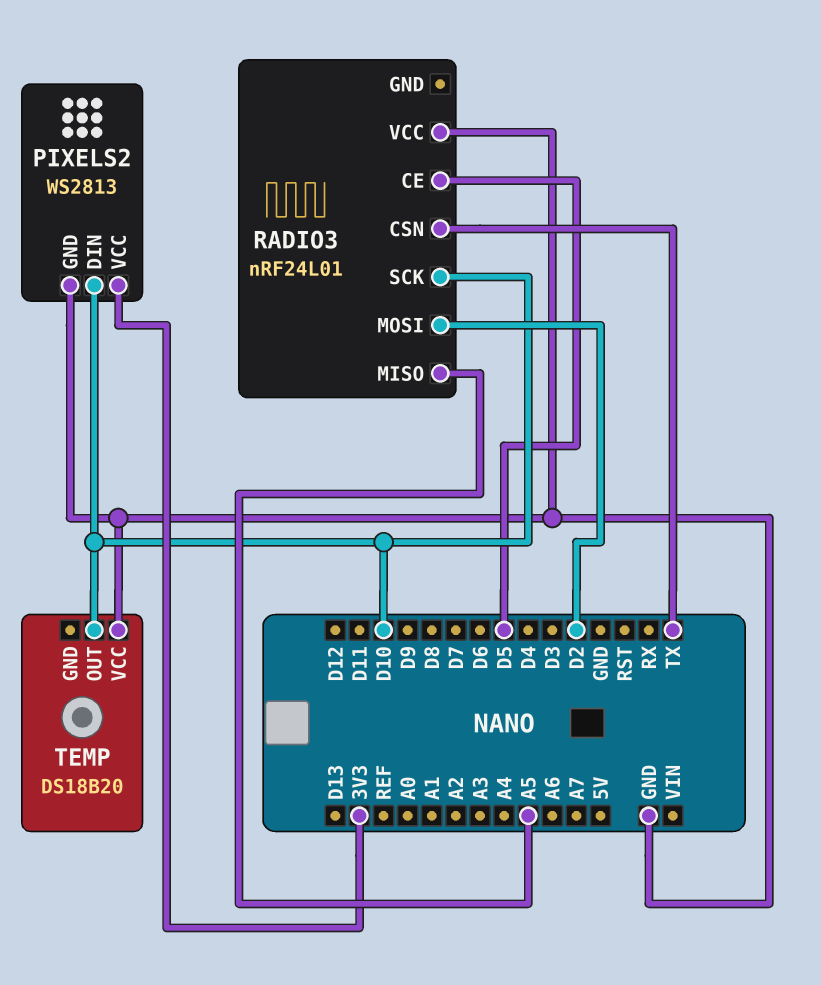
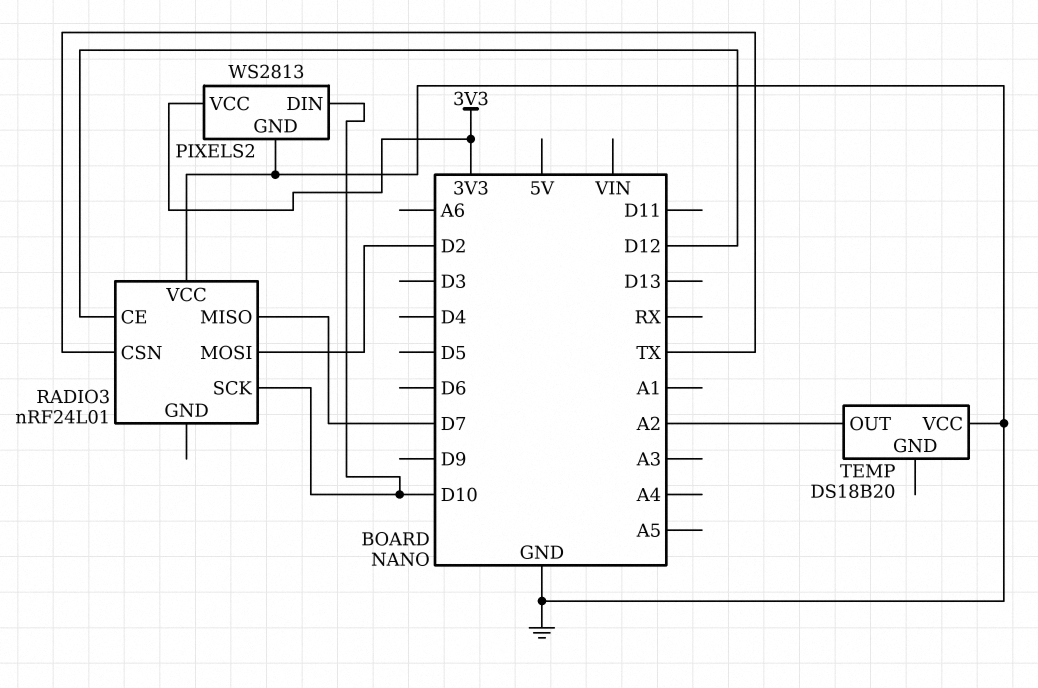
RADIO3 pin CE: D5 -> D12
RADIO3 pin MISO: A5 -> D7
TEMP pin OUT: D10 -> A2

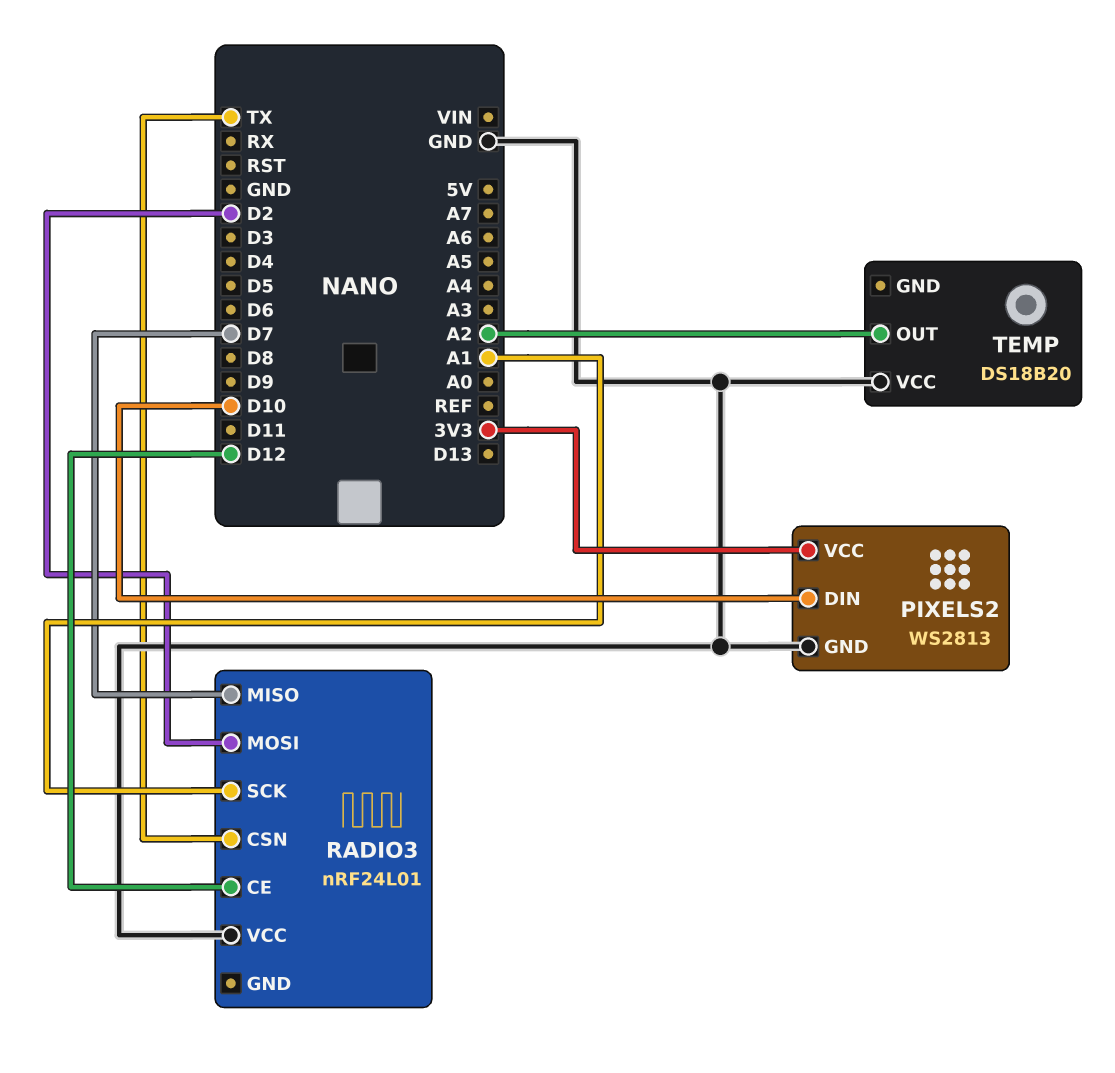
RADIO3 pin SCK: D10 -> A1

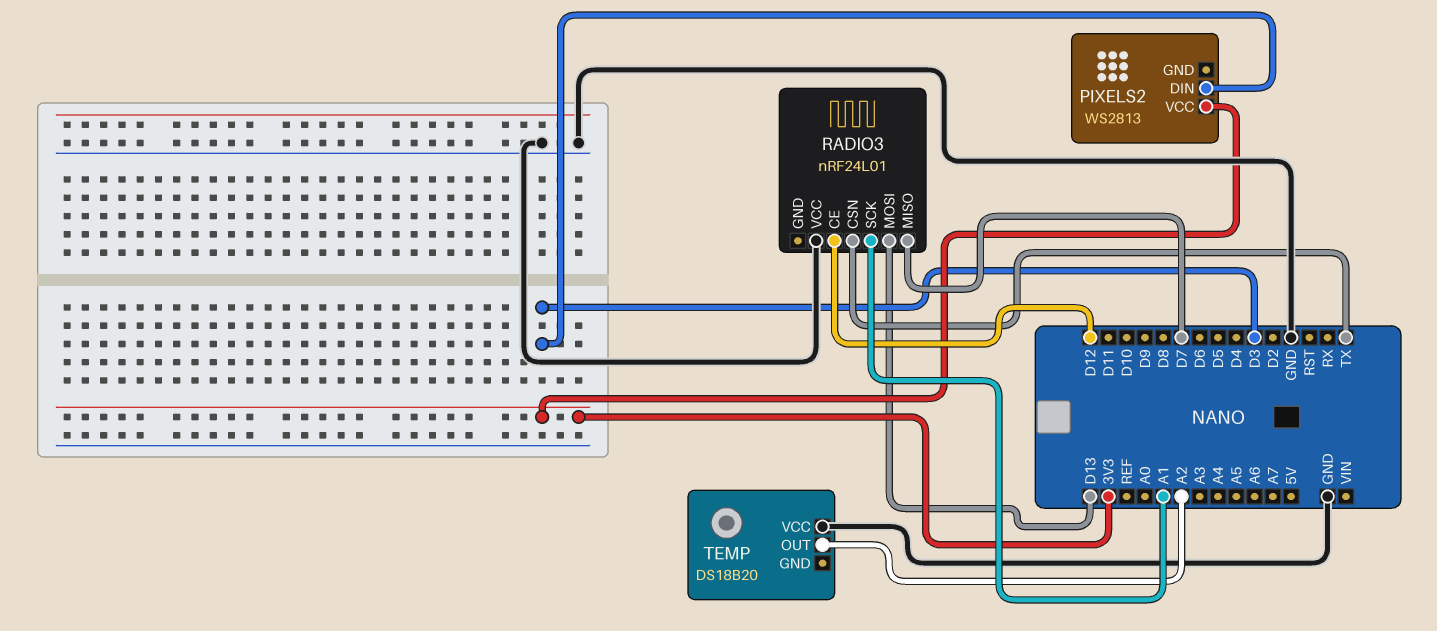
PIXELS2 pin DIN: D10 -> D3
PIXELS2 pin GND: GND -> none
RADIO3 pin MOSI: D2 -> D13

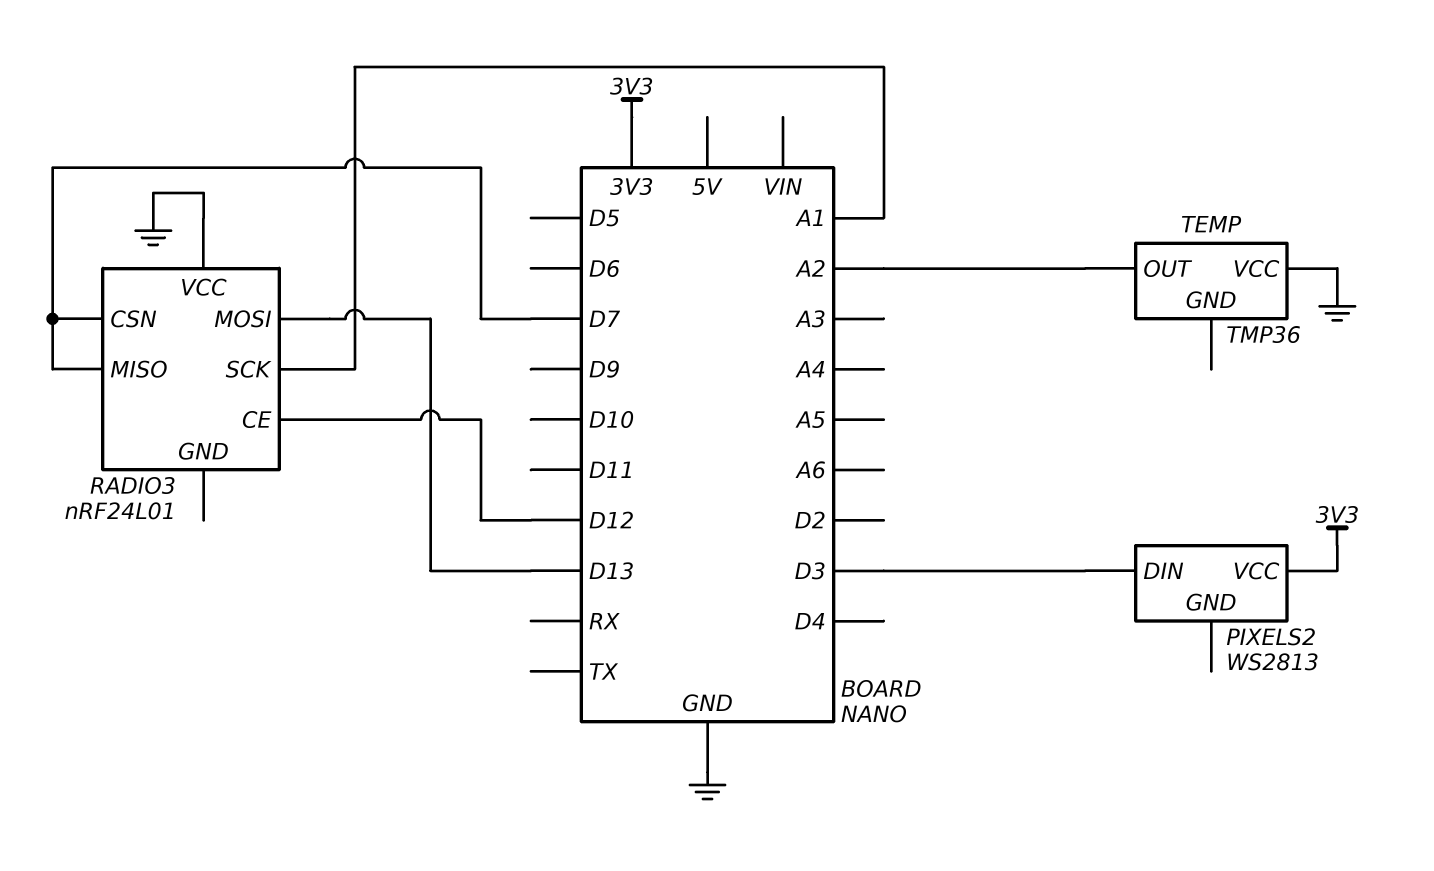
RADIO3 pin CSN: TX -> D7
TEMP: DS18B20 -> TMP36

